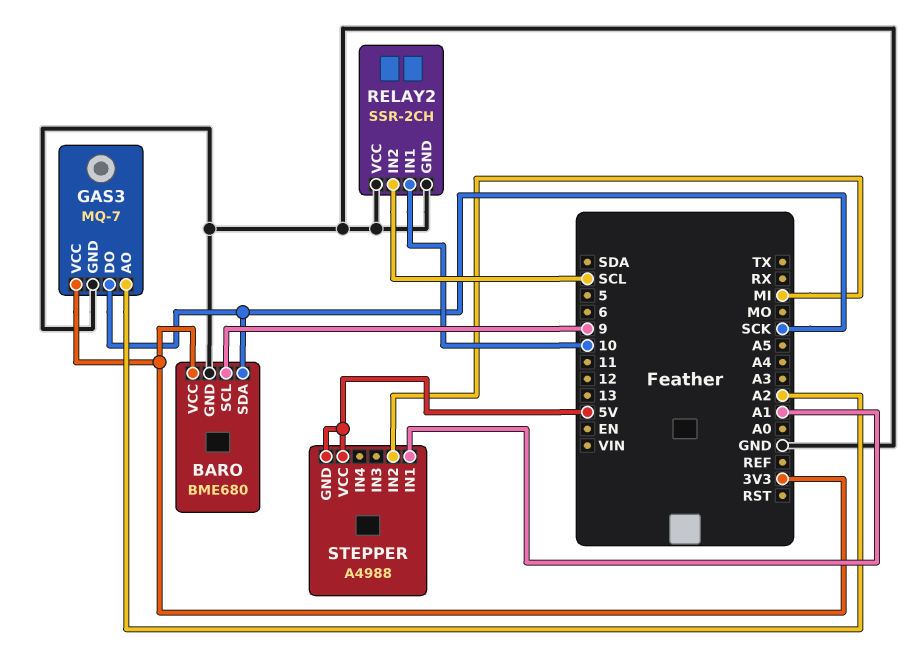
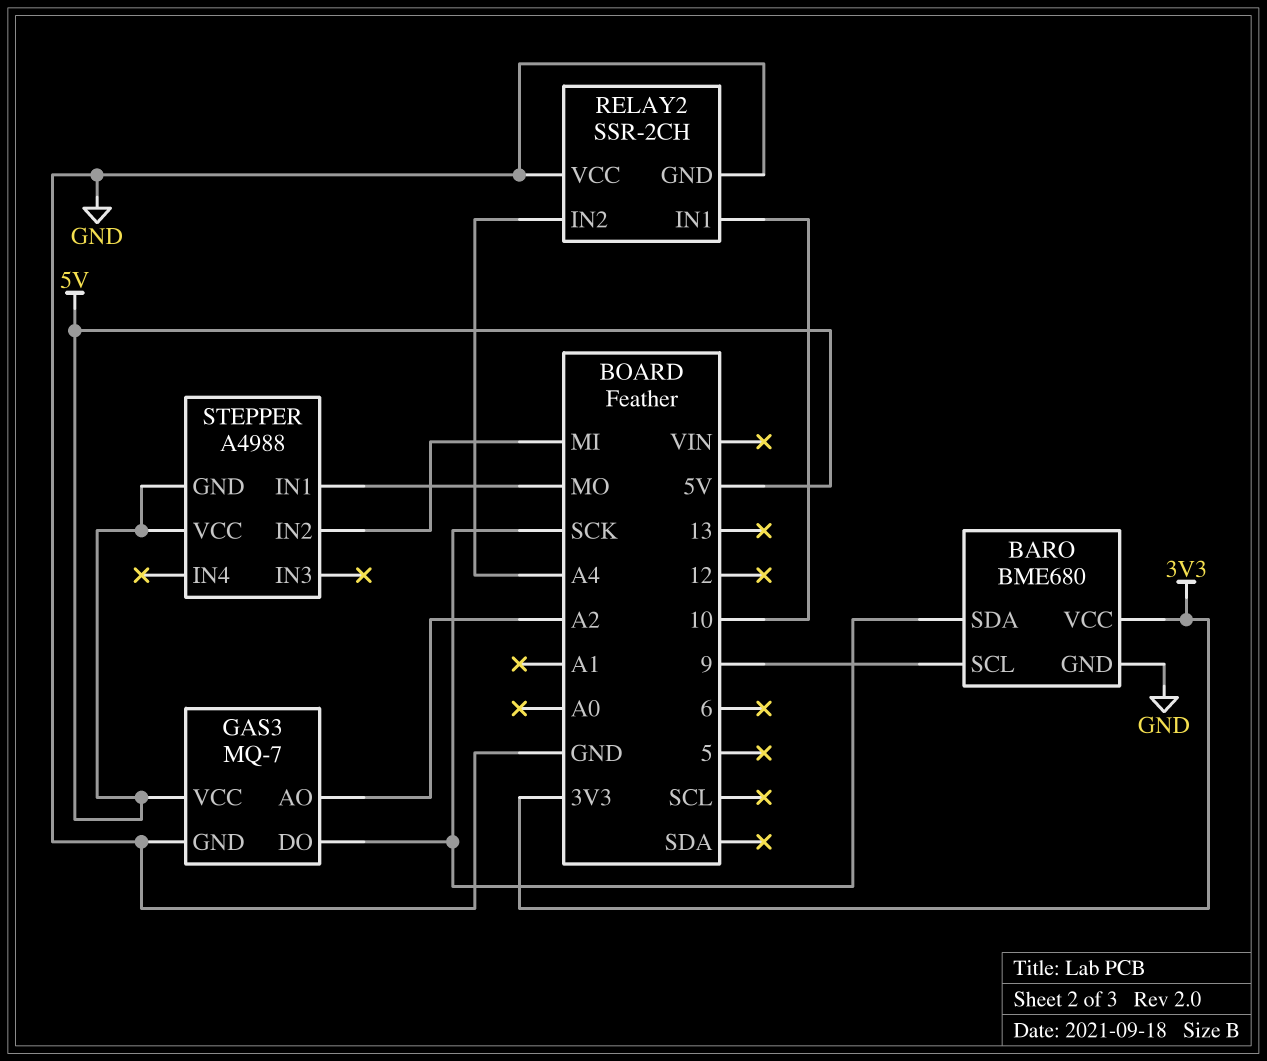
GAS3 pin VCC: 3V3 -> 5V
RELAY2 pin IN2: SCL -> A4
STEPPER pin IN1: A1 -> MO

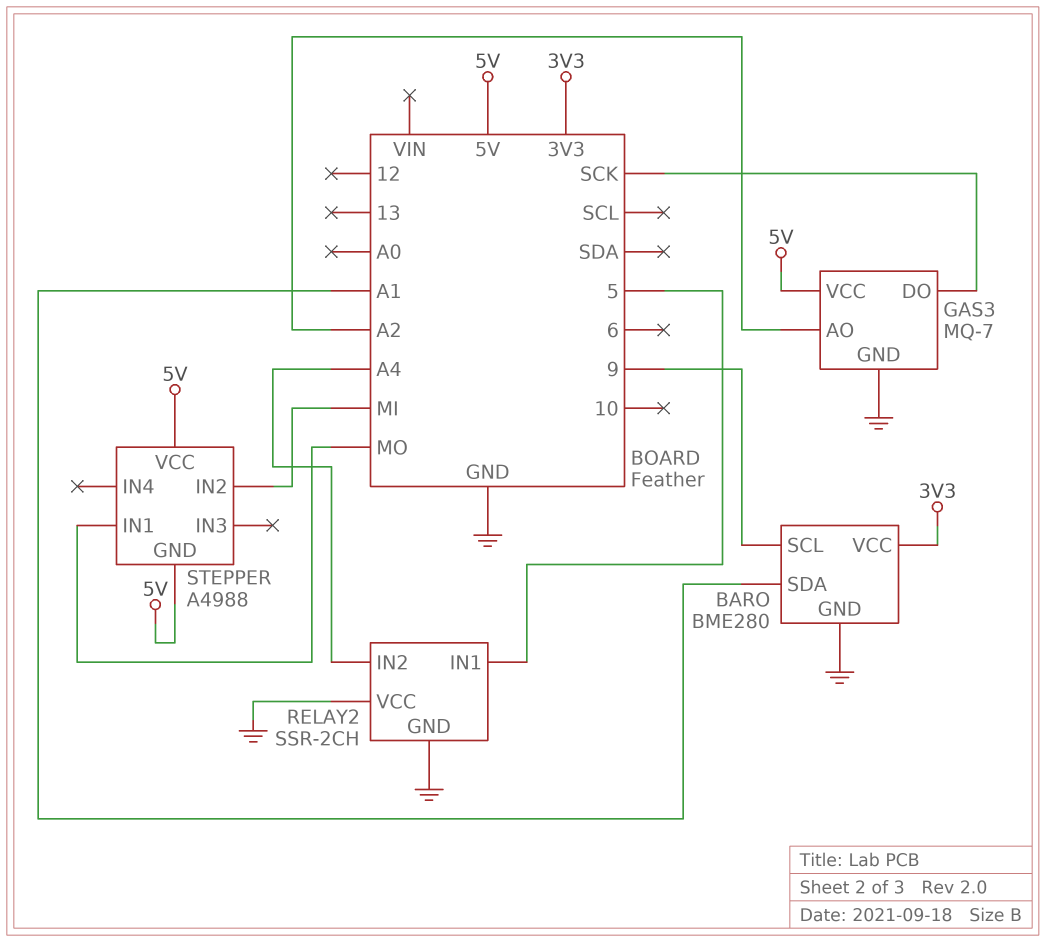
BARO: BME680 -> BME280
BARO pin SDA: SCK -> A1
RELAY2 pin IN1: 10 -> 5

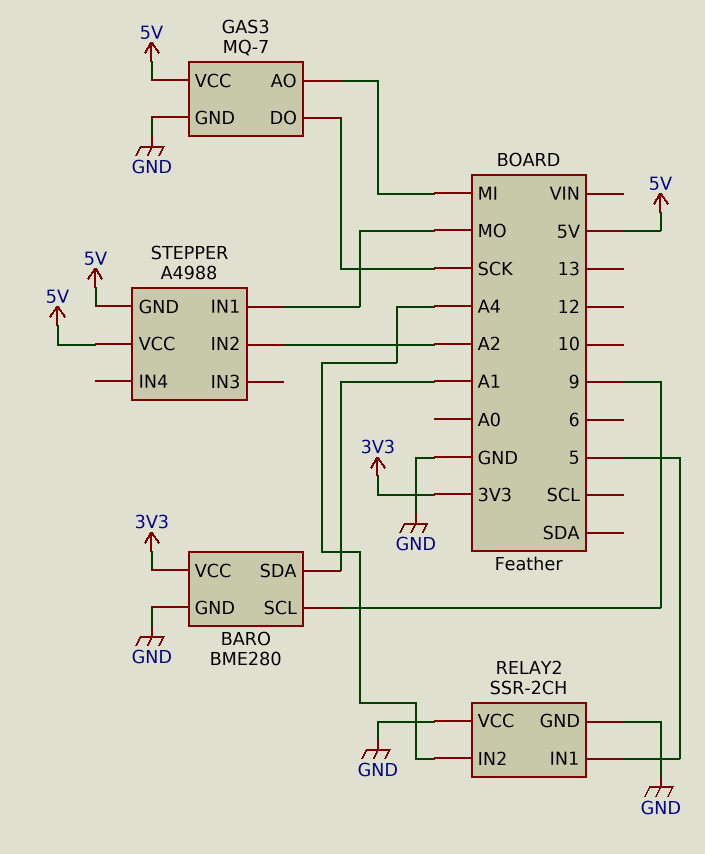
GAS3 pin AO: A2 -> MI
STEPPER pin IN2: MI -> A2

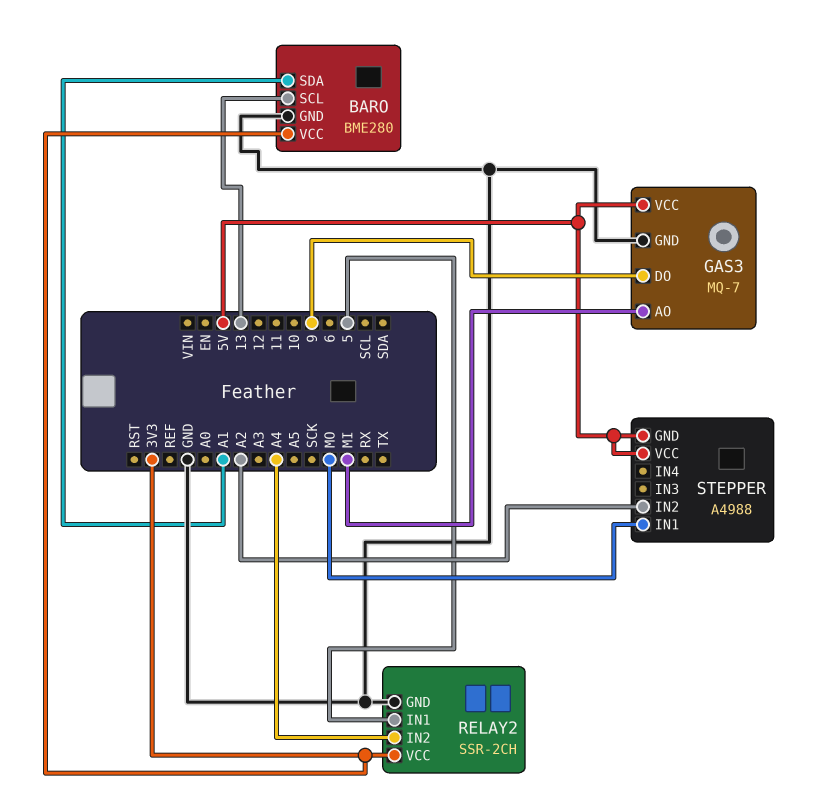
BARO pin SCL: 9 -> 13
GAS3 pin DO: SCK -> 9
RELAY2 pin VCC: GND -> 3V3

